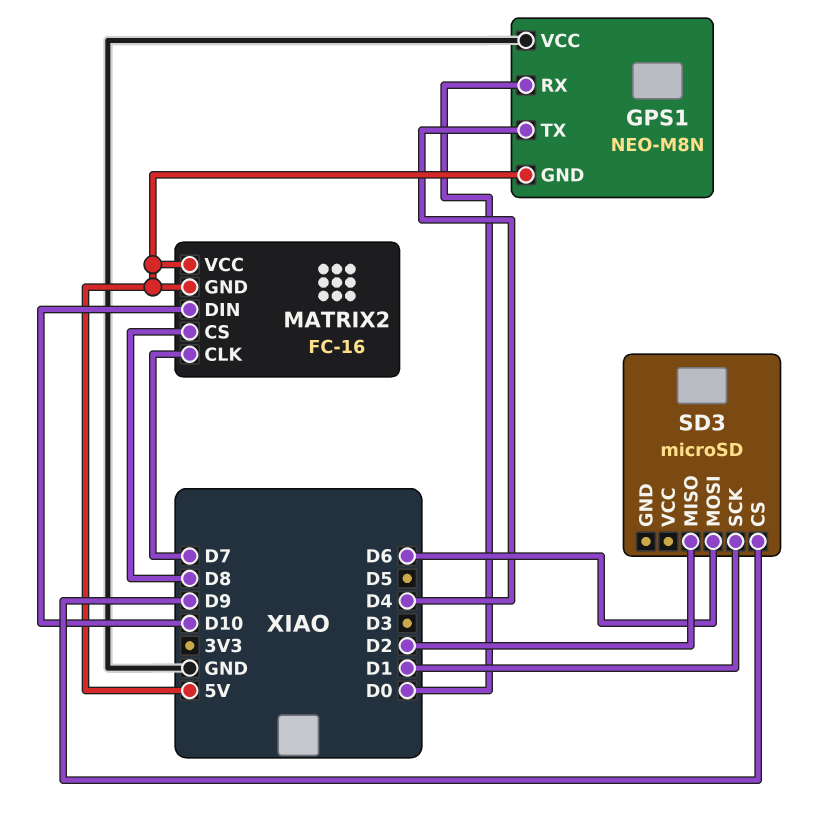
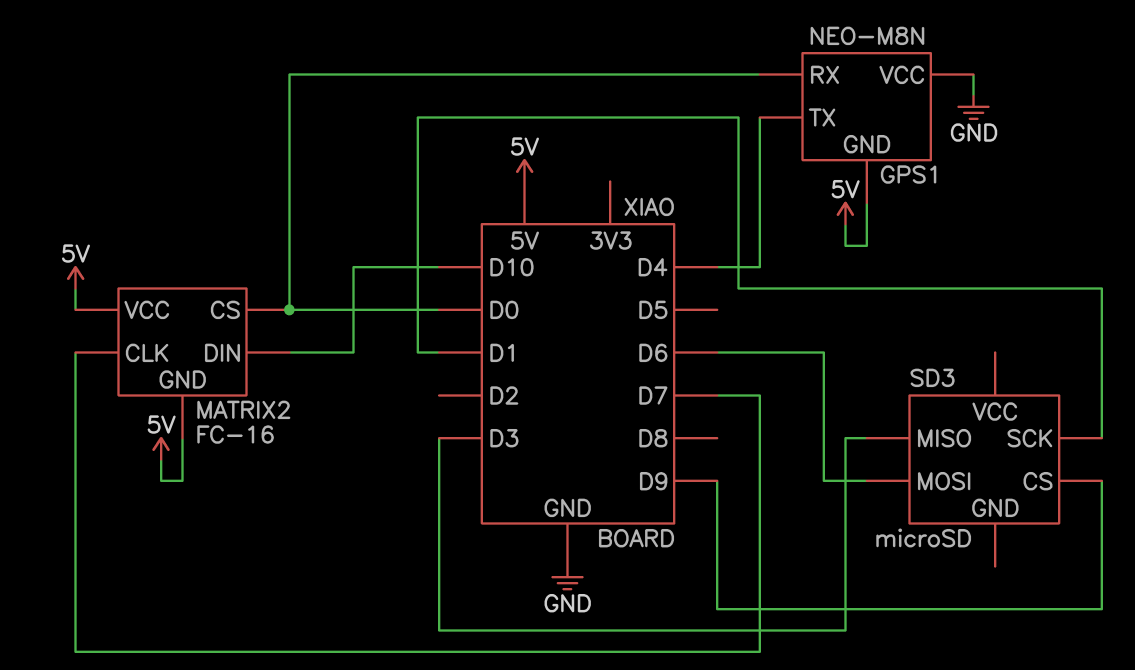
MATRIX2 pin CS: D8 -> D0
SD3 pin MISO: D2 -> D3

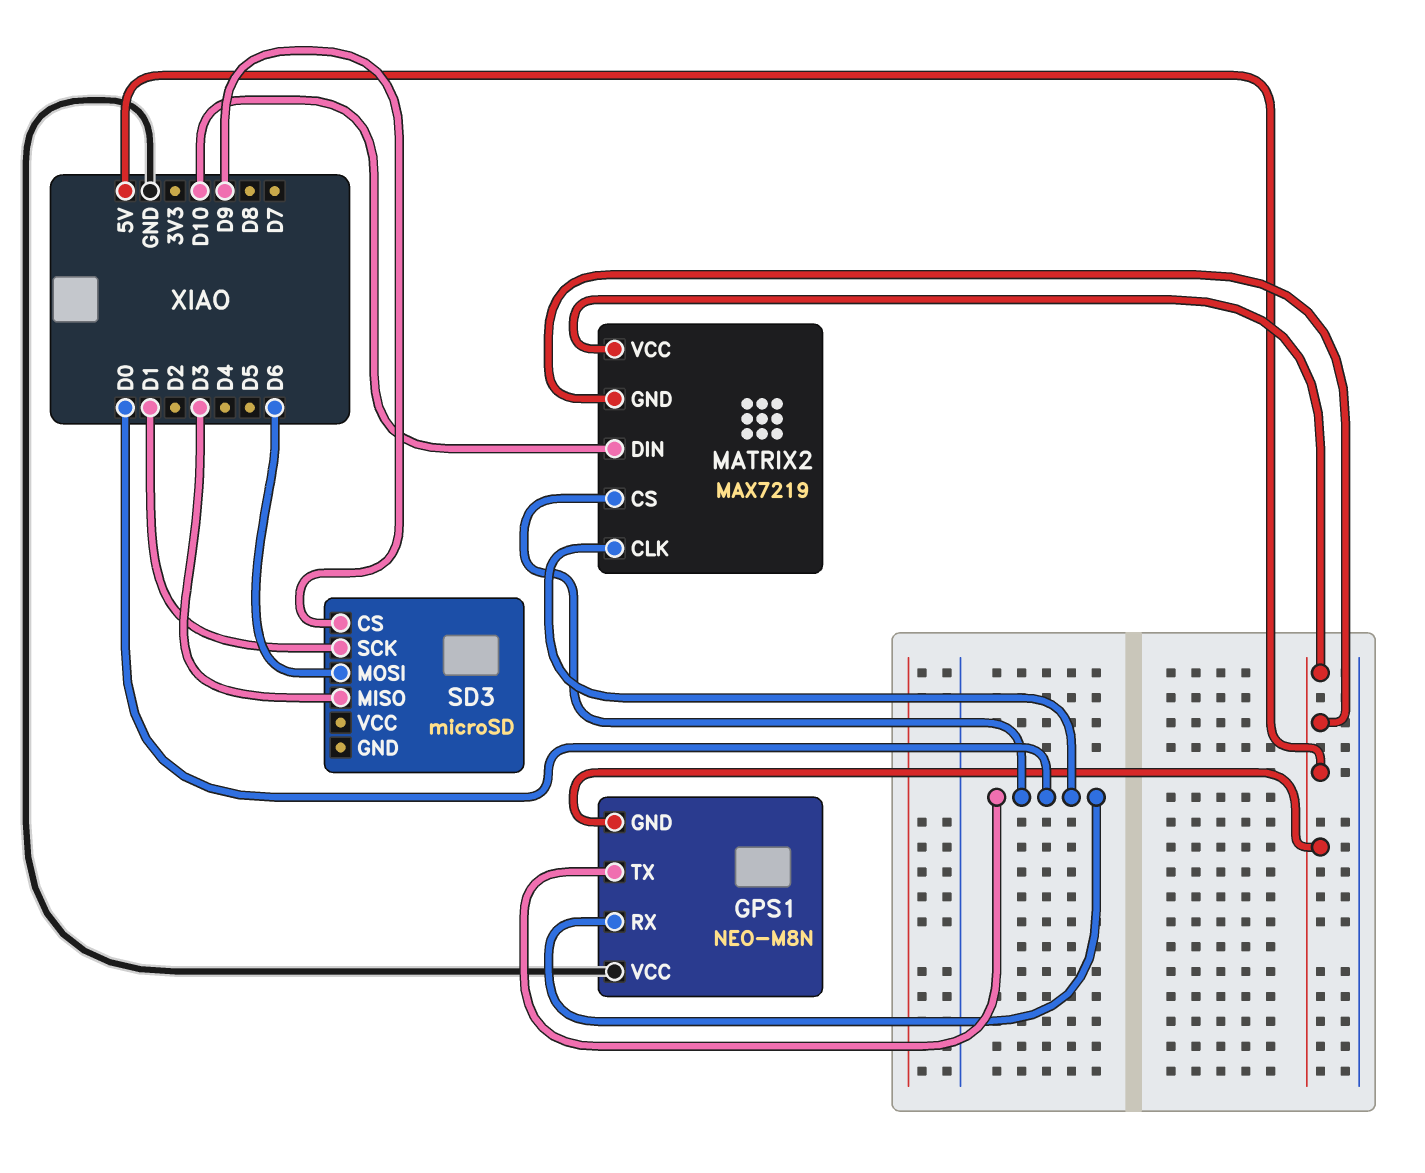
GPS1 pin TX: D4 -> D0
MATRIX2: FC-16 -> MAX7219
MATRIX2 pin CLK: D7 -> D0

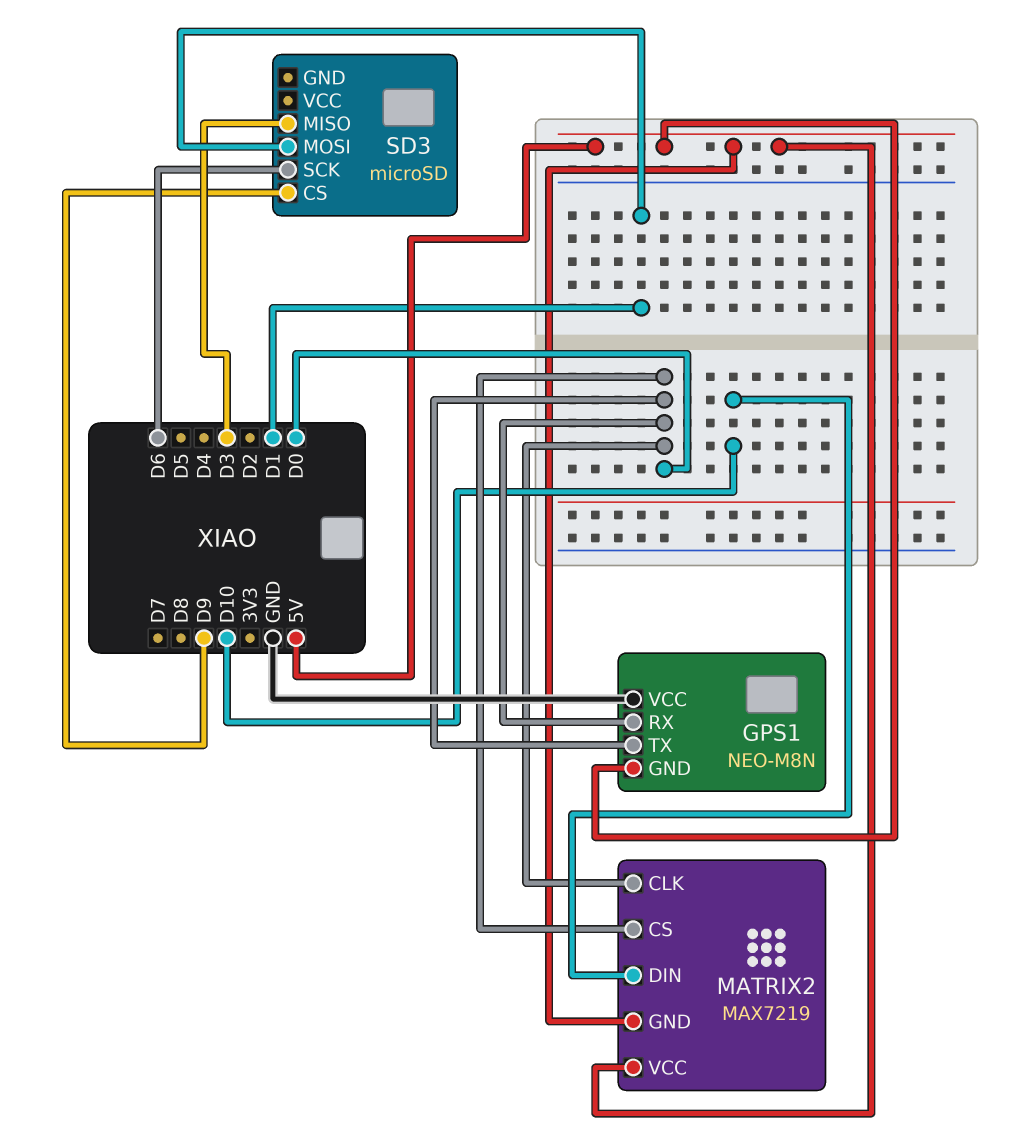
SD3 pin MOSI: D6 -> D1
SD3 pin SCK: D1 -> D6

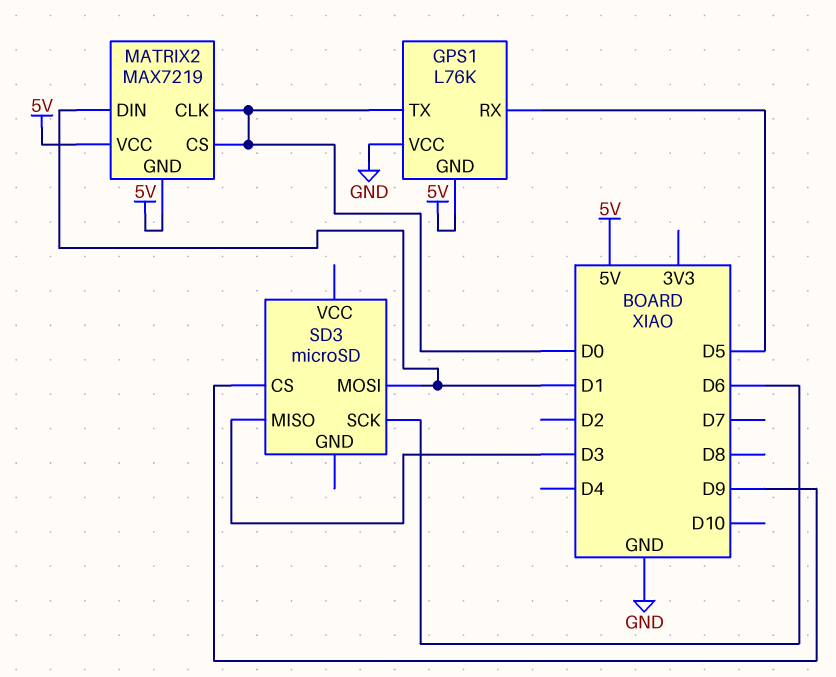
GPS1: NEO-M8N -> L76K
GPS1 pin RX: D0 -> D5
MATRIX2 pin DIN: D10 -> D1

